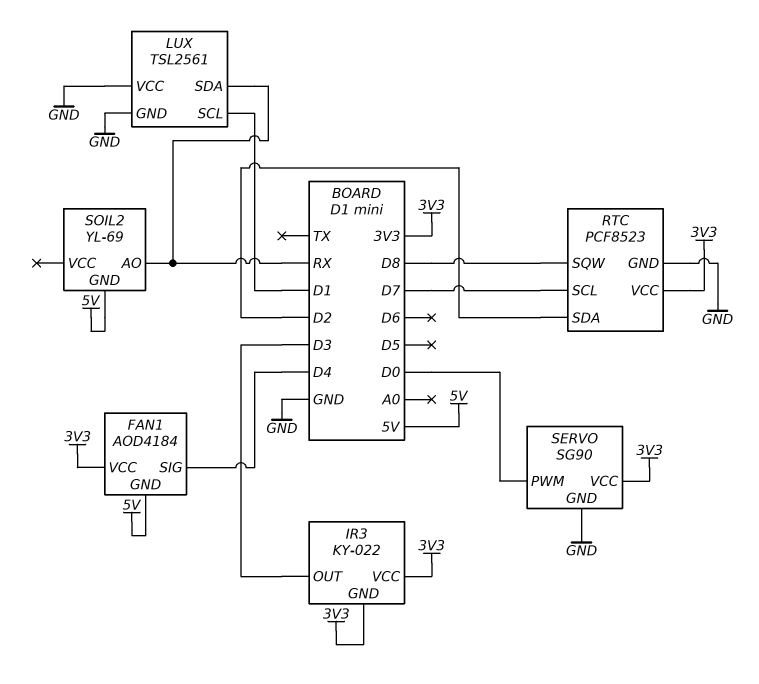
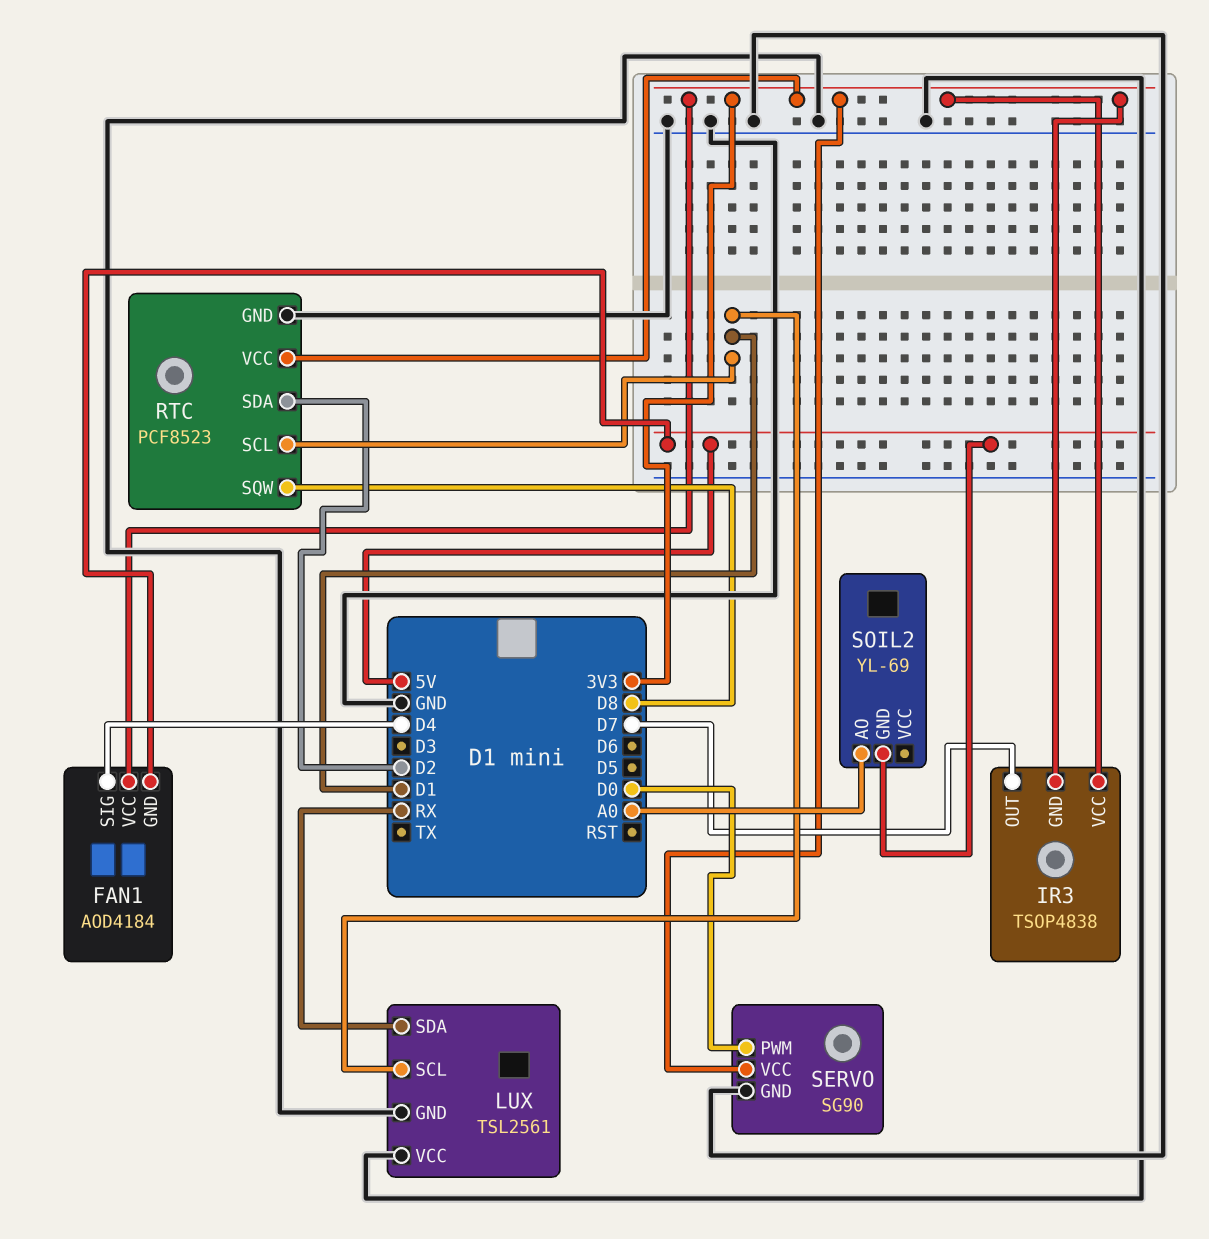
IR3: KY-022 -> TSOP4838
IR3 pin OUT: D3 -> D7
RTC pin SCL: D7 -> D1
SOIL2 pin AO: RX -> A0

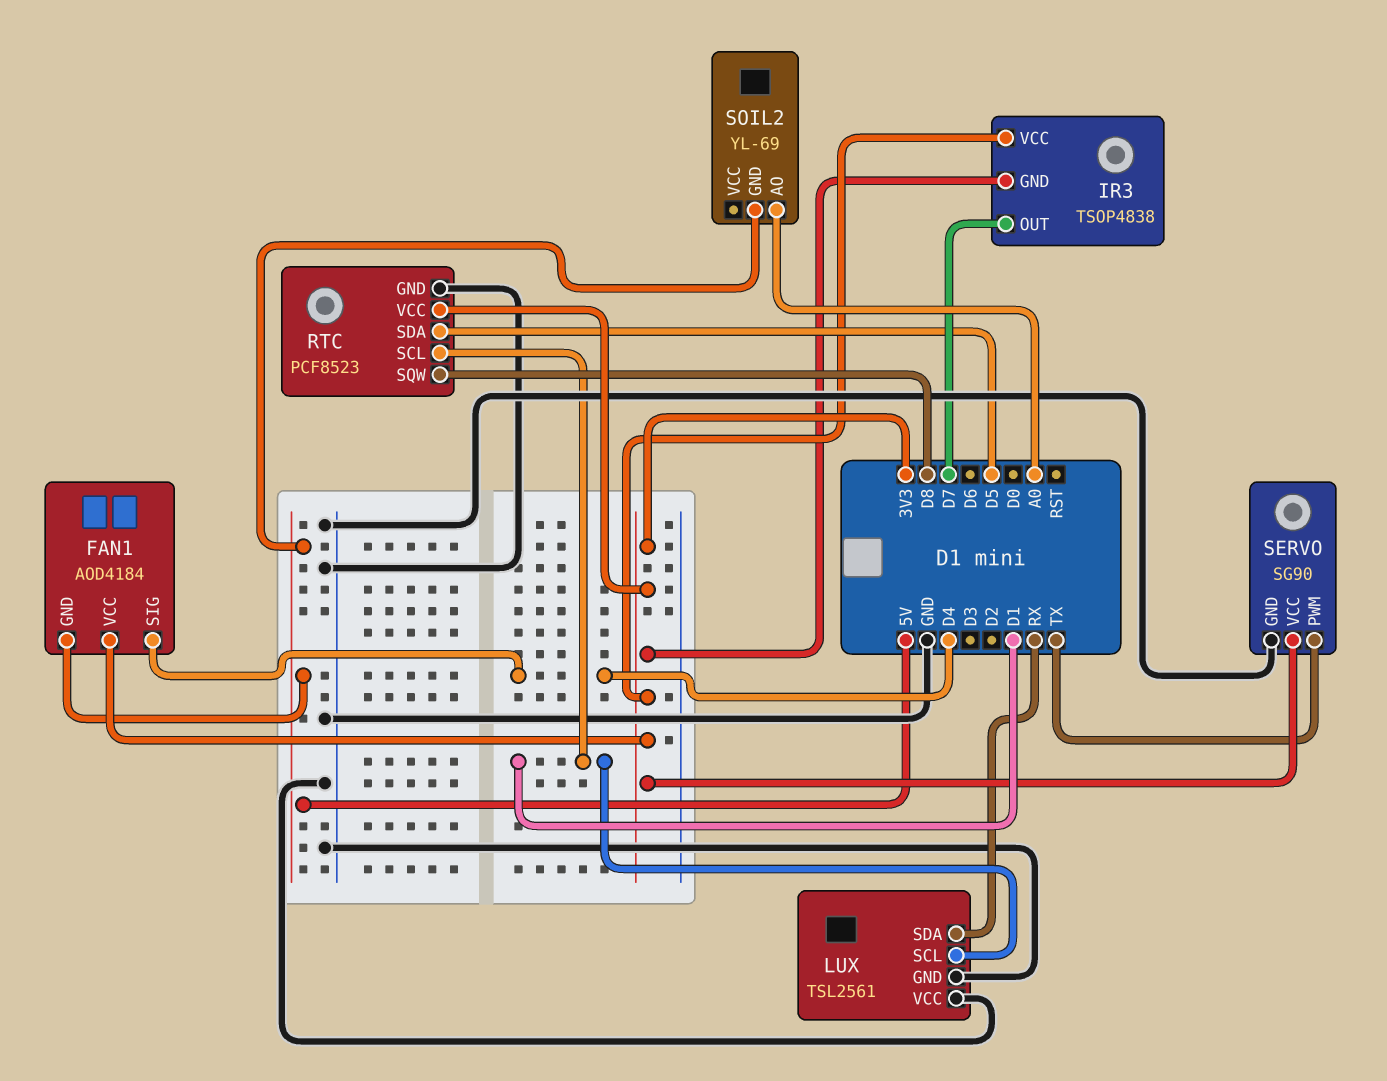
RTC pin SDA: D2 -> D5
SERVO pin PWM: D0 -> TX

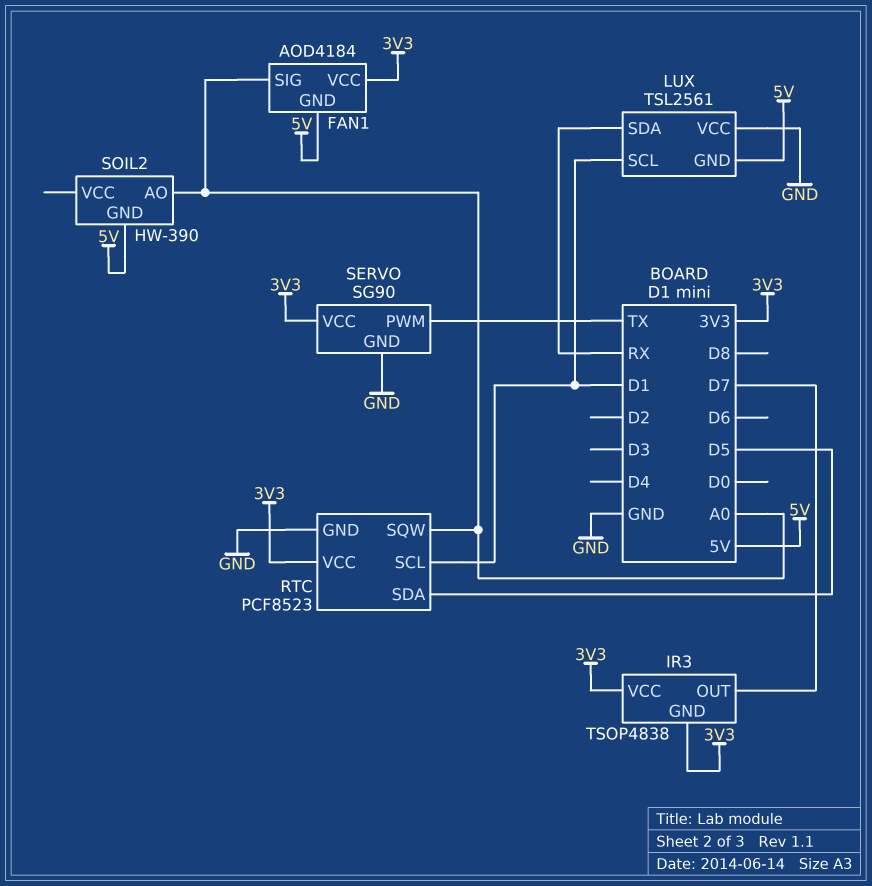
FAN1 pin SIG: D4 -> A0
LUX pin GND: GND -> 5V
RTC pin SQW: D8 -> A0
SOIL2: YL-69 -> HW-390

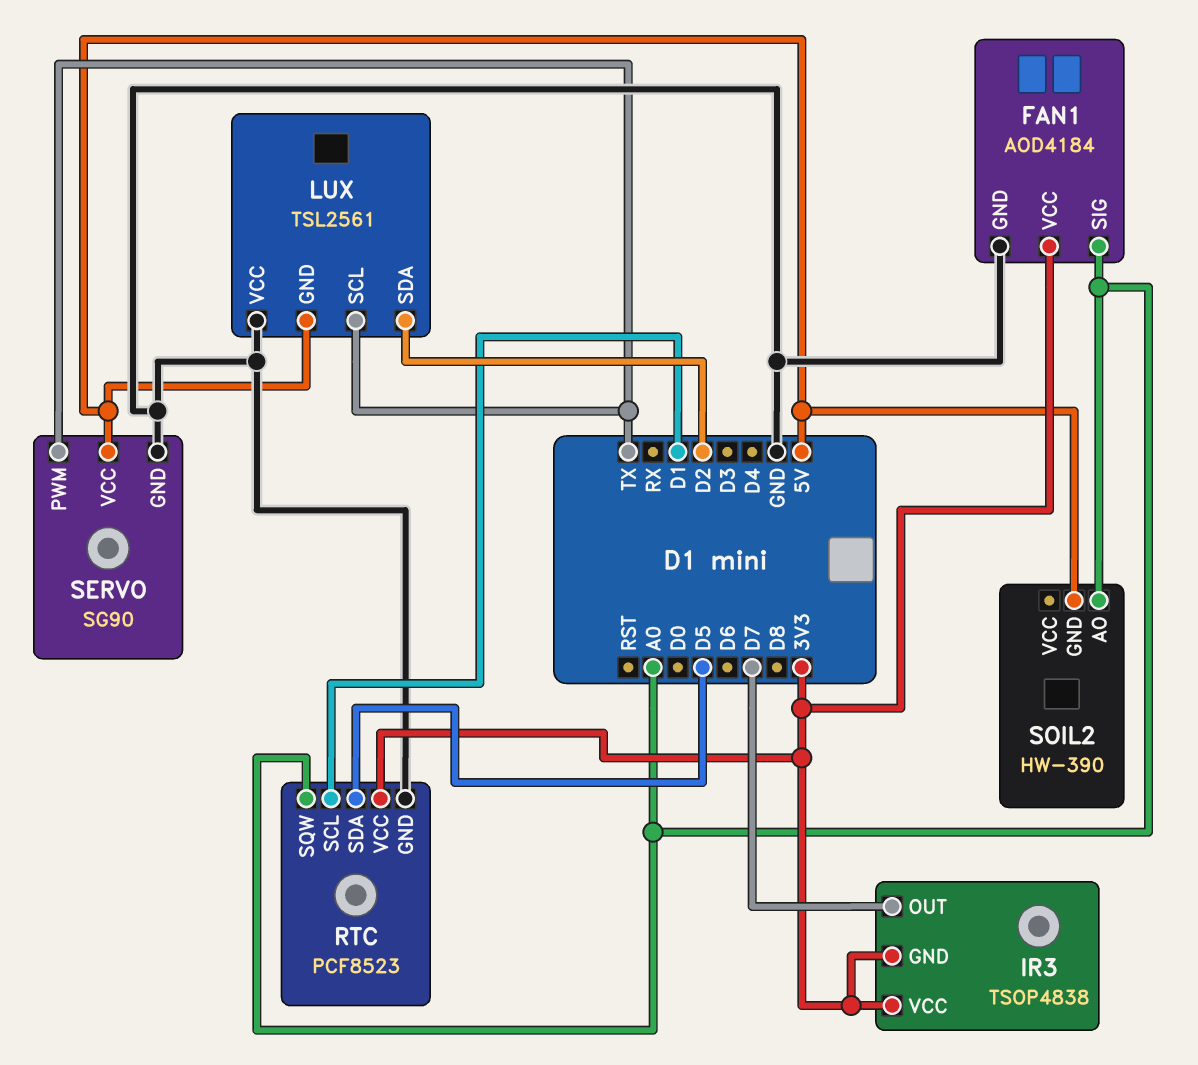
FAN1 pin GND: 5V -> GND
LUX pin SCL: D1 -> TX
LUX pin SDA: RX -> D2
SERVO pin VCC: 3V3 -> 5V

